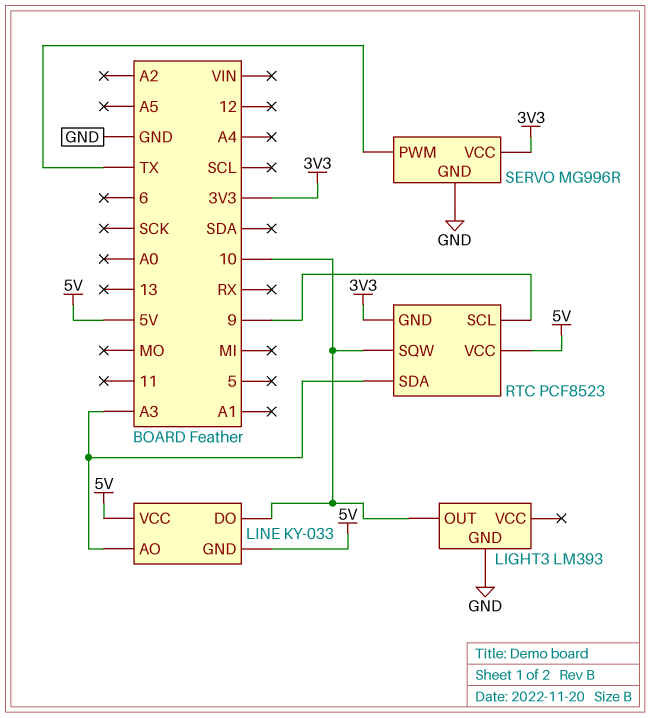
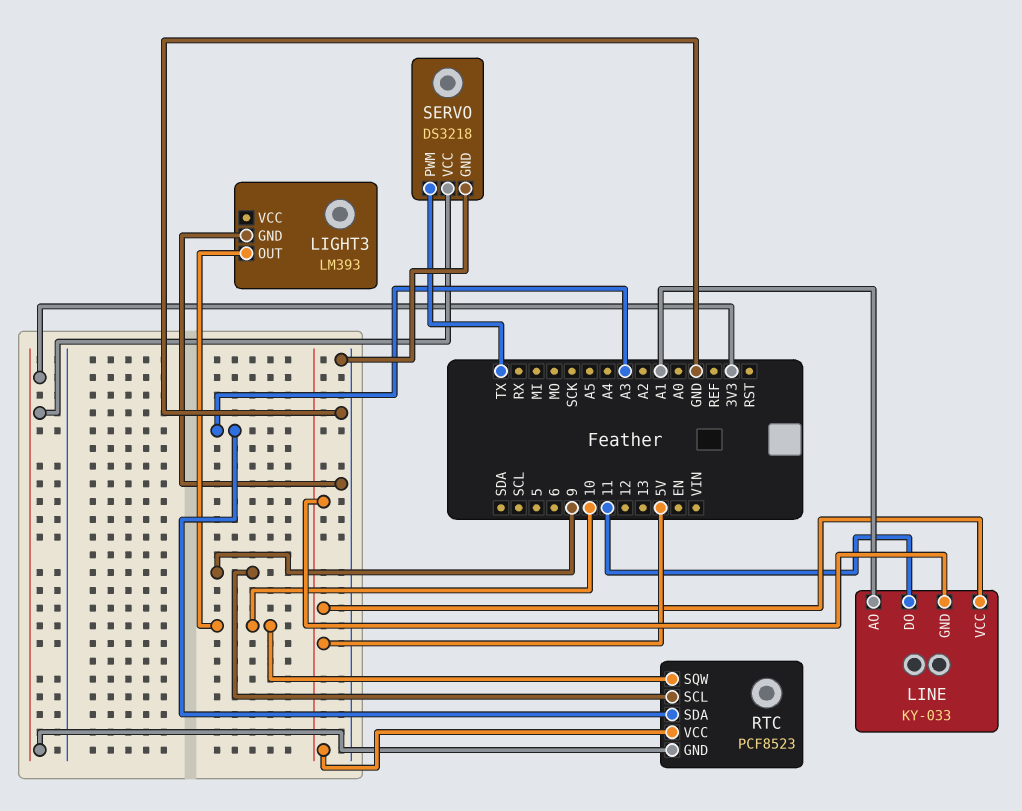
LINE pin AO: A3 -> A1
LINE pin DO: 10 -> 11
SERVO: MG996R -> DS3218

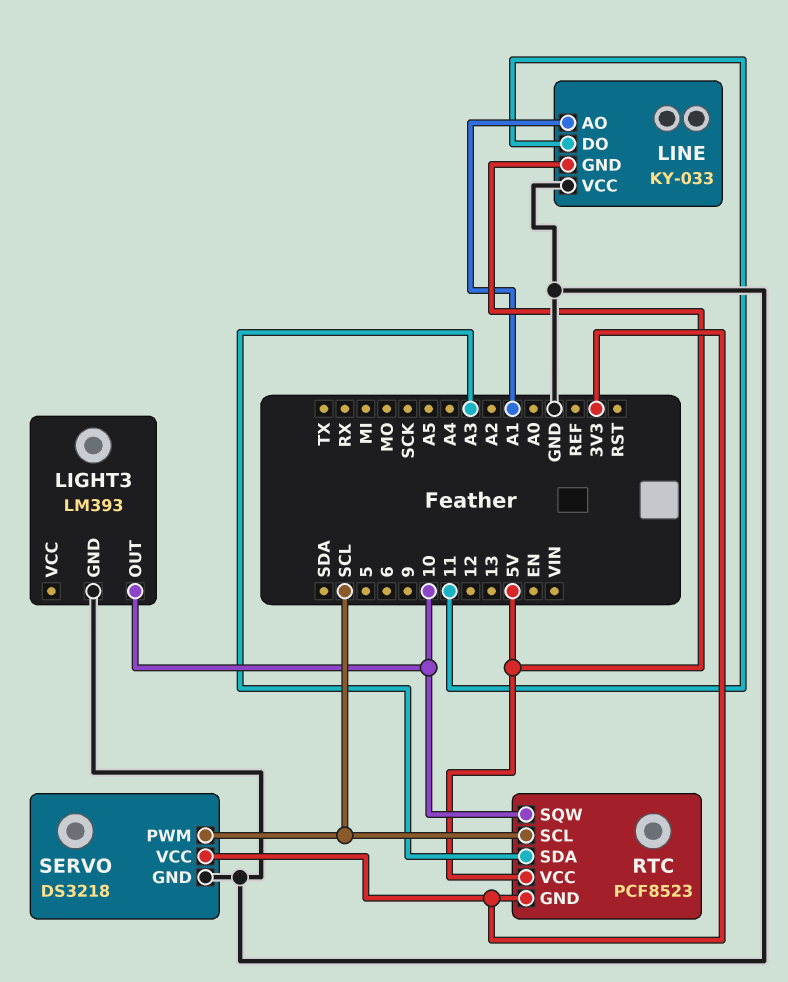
LINE pin VCC: 5V -> GND
RTC pin SCL: 9 -> SCL
SERVO pin PWM: TX -> SCL

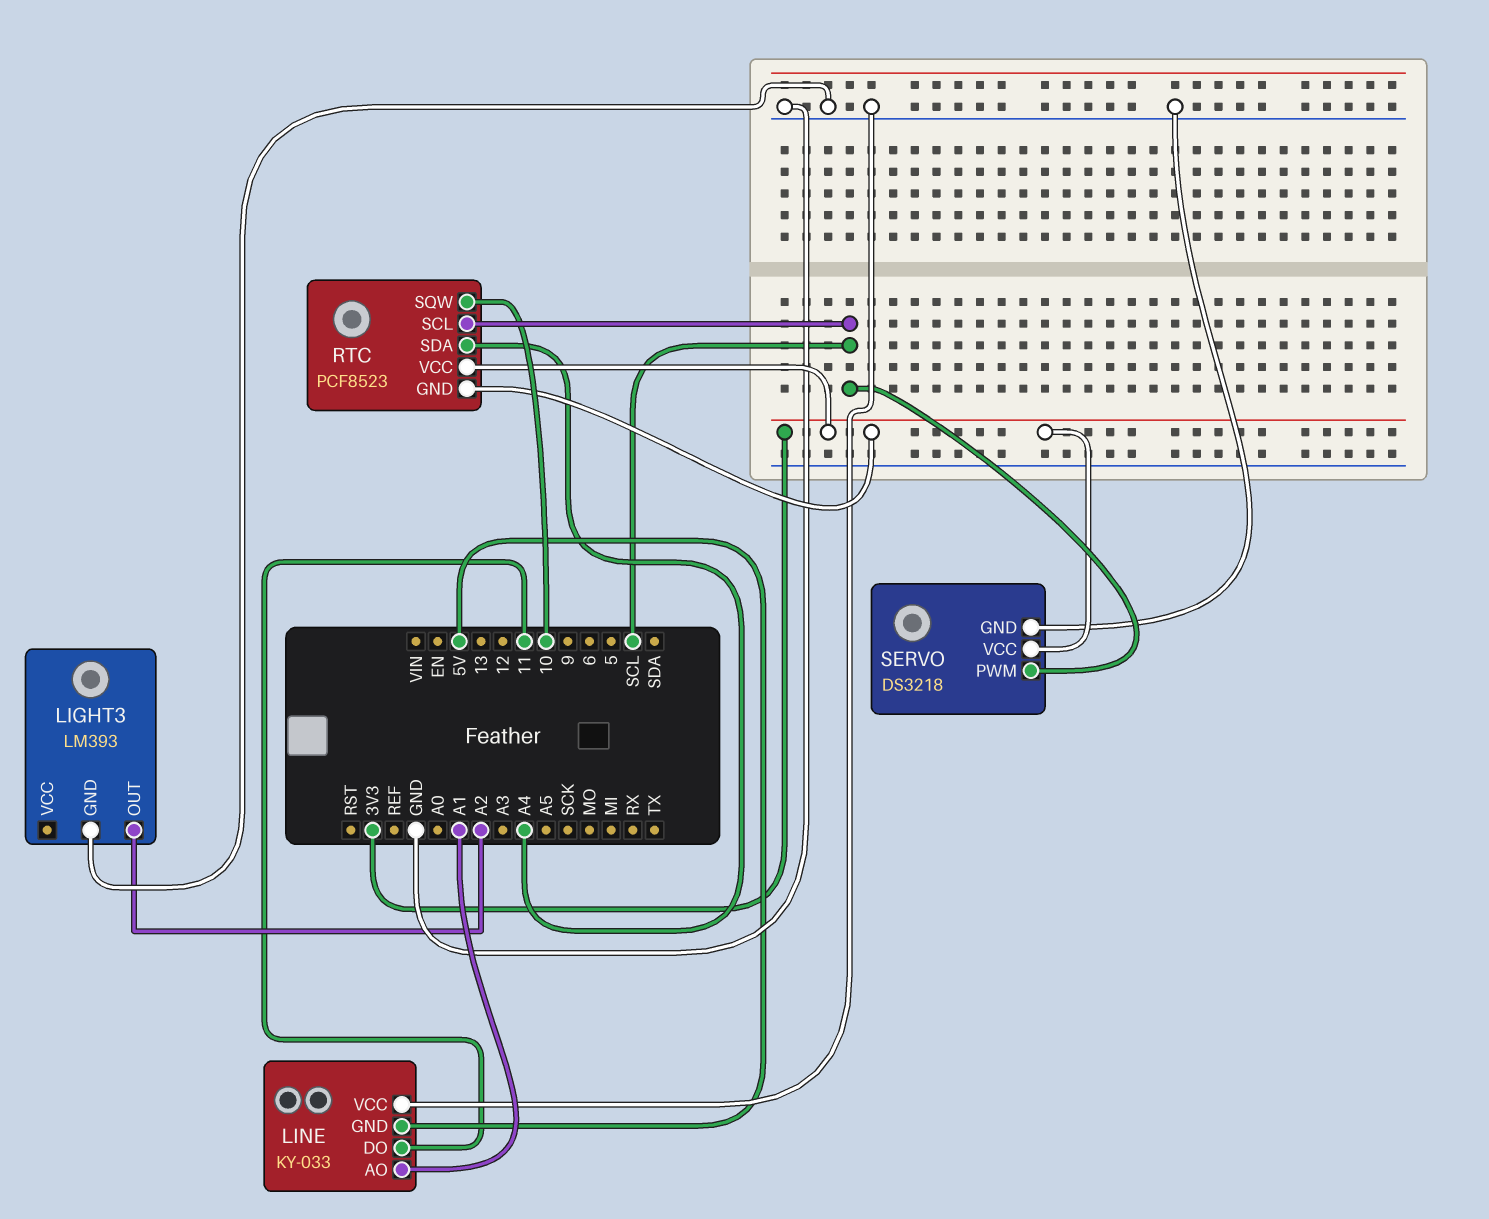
LIGHT3 pin OUT: 10 -> A2
RTC pin SDA: A3 -> A4
RTC pin VCC: 5V -> 3V3

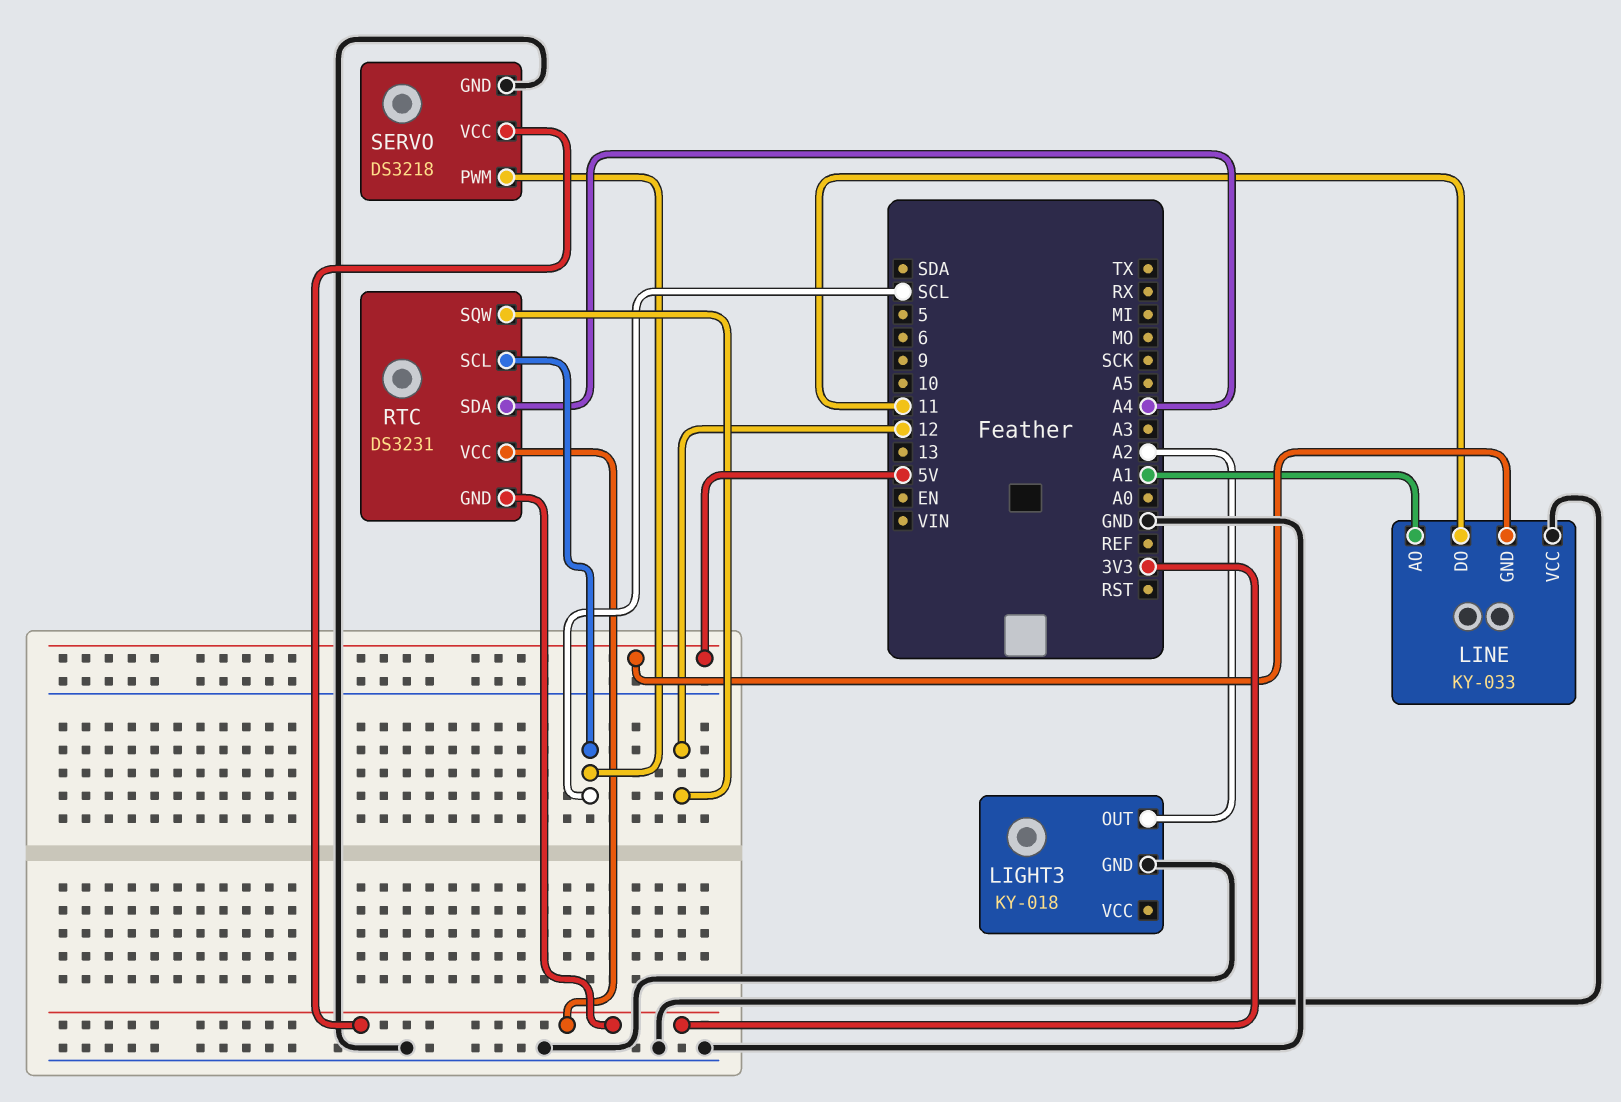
LIGHT3: LM393 -> KY-018
RTC: PCF8523 -> DS3231
RTC pin SQW: 10 -> 12

